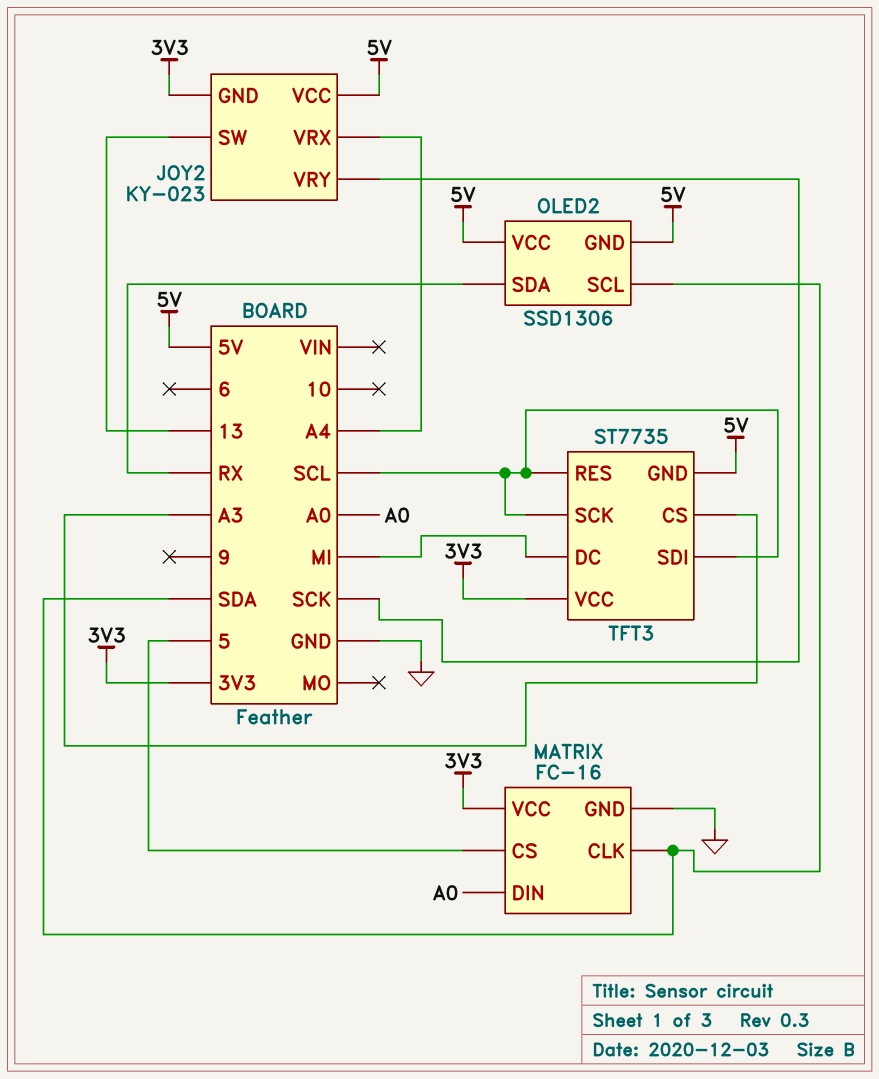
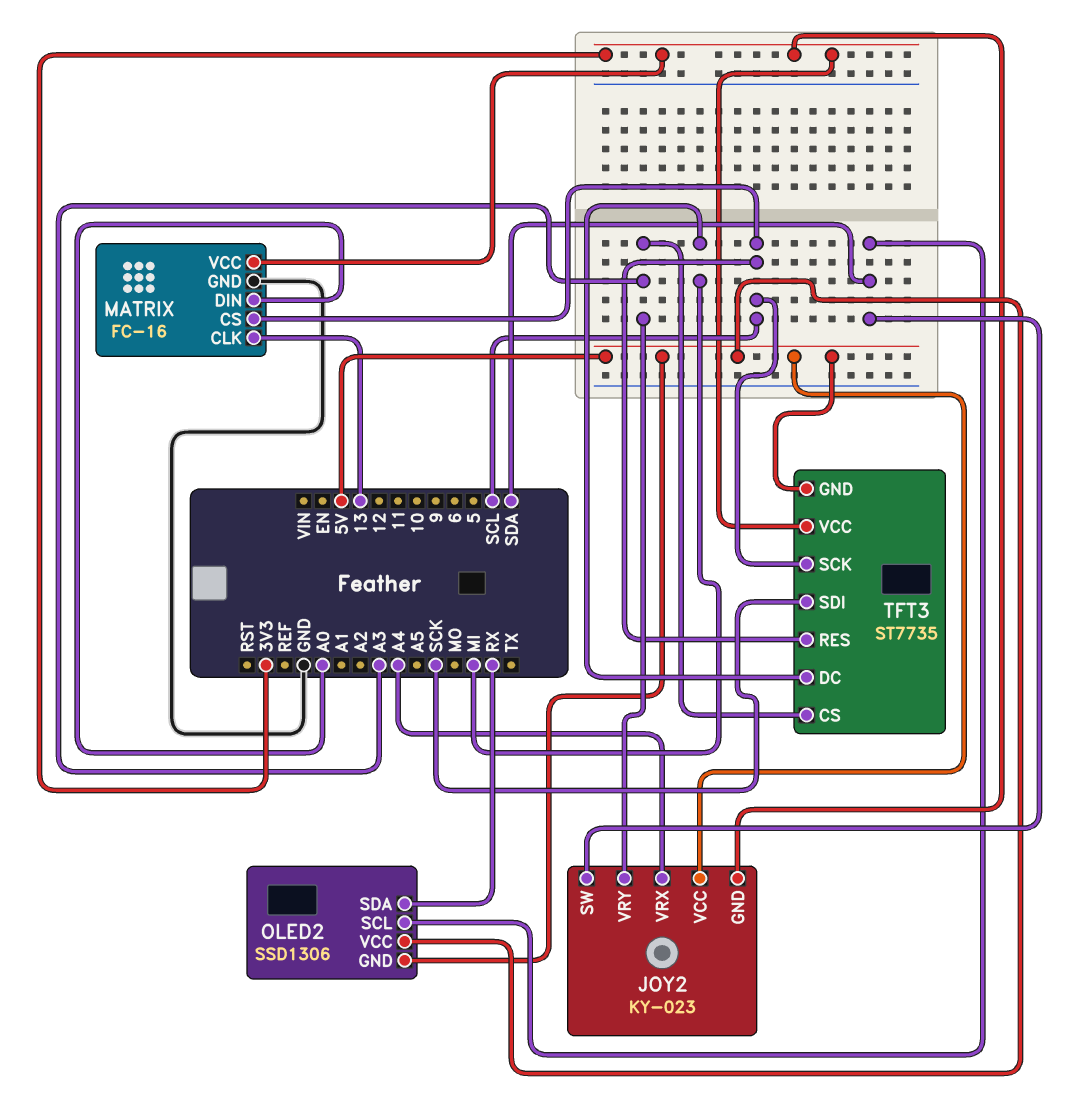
JOY2 pin SW: 13 -> SDA
JOY2 pin VRY: SCK -> A3
MATRIX pin CLK: SDA -> 13
MATRIX pin CS: 5 -> SCL
TFT3 pin SDI: SCL -> SCK

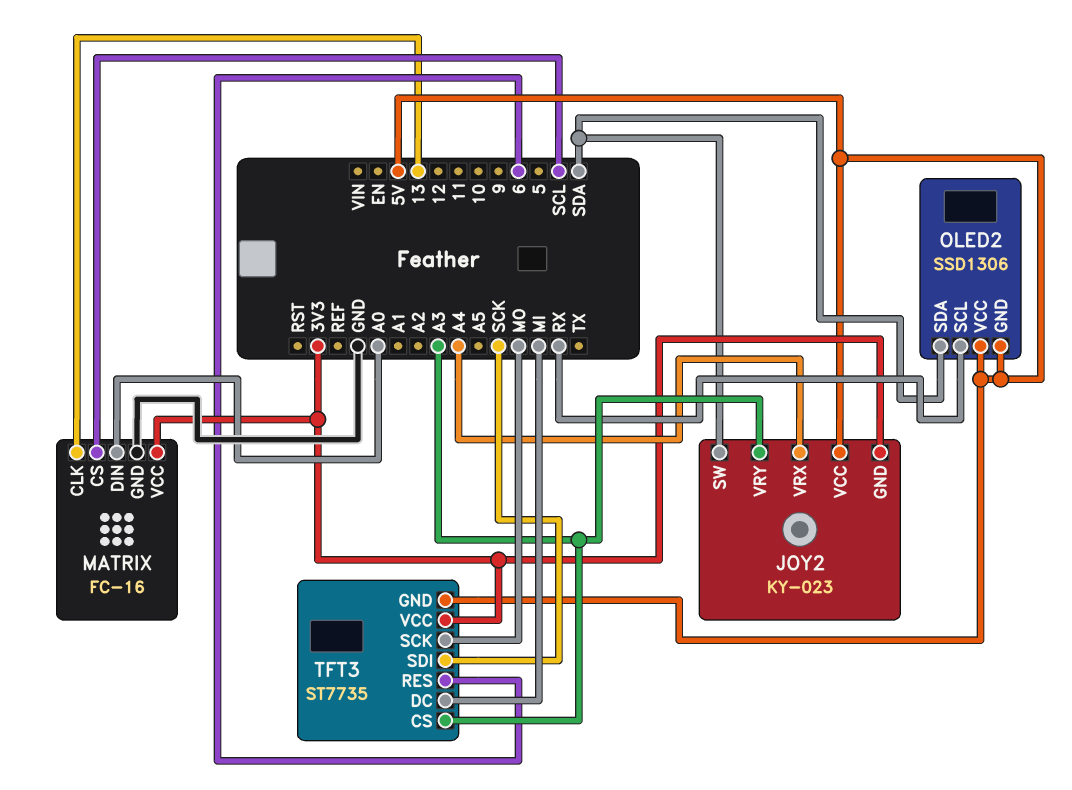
OLED2 pin SCL: SDA -> RX
OLED2 pin SDA: RX -> SDA
TFT3 pin RES: SCL -> 6
TFT3 pin SCK: SCL -> MO

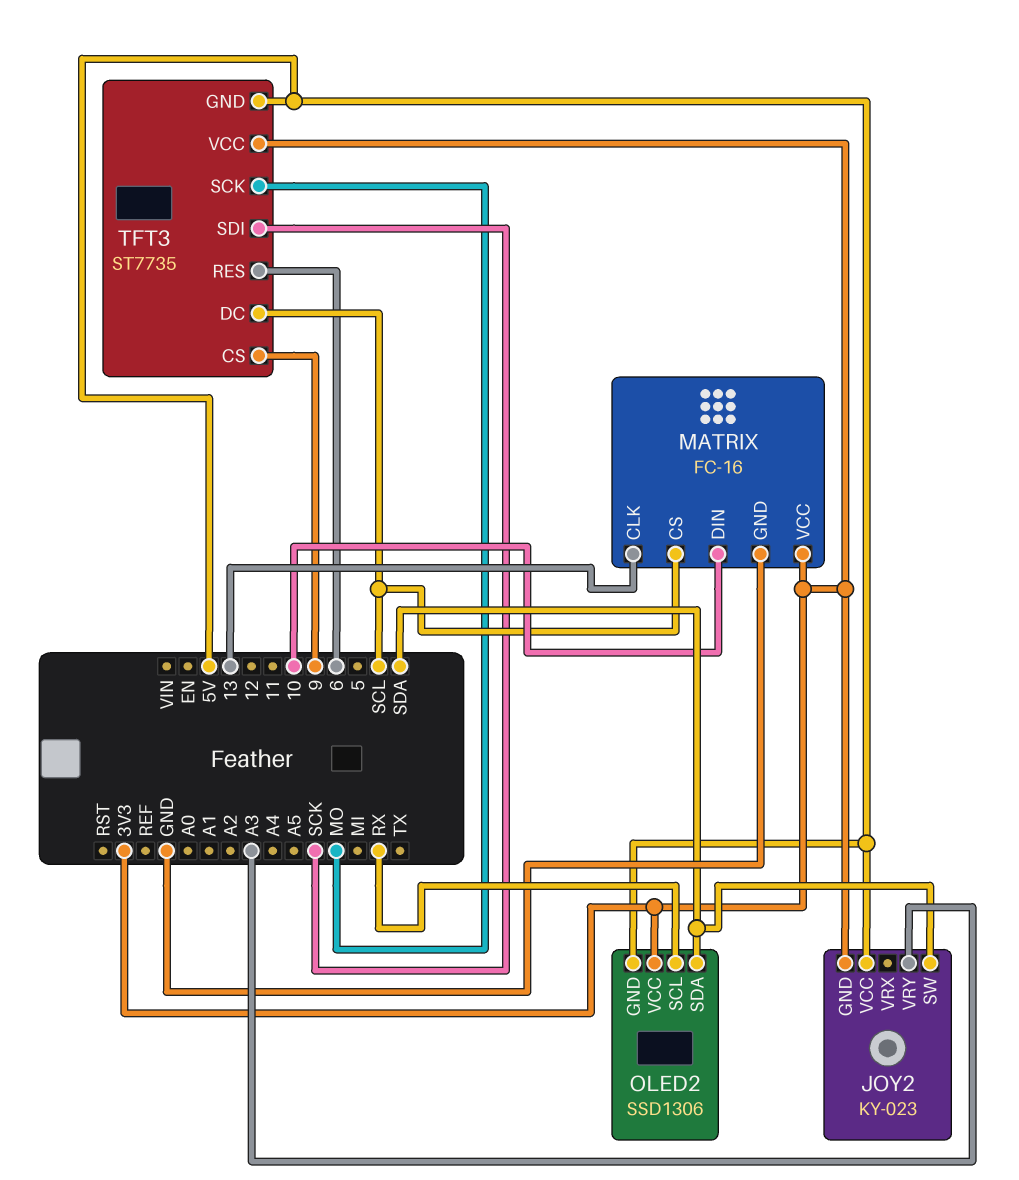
JOY2 pin VRX: A4 -> none
MATRIX pin DIN: A0 -> 10
OLED2 pin VCC: 5V -> 3V3
TFT3 pin CS: A3 -> 9
TFT3 pin DC: MI -> SCL

